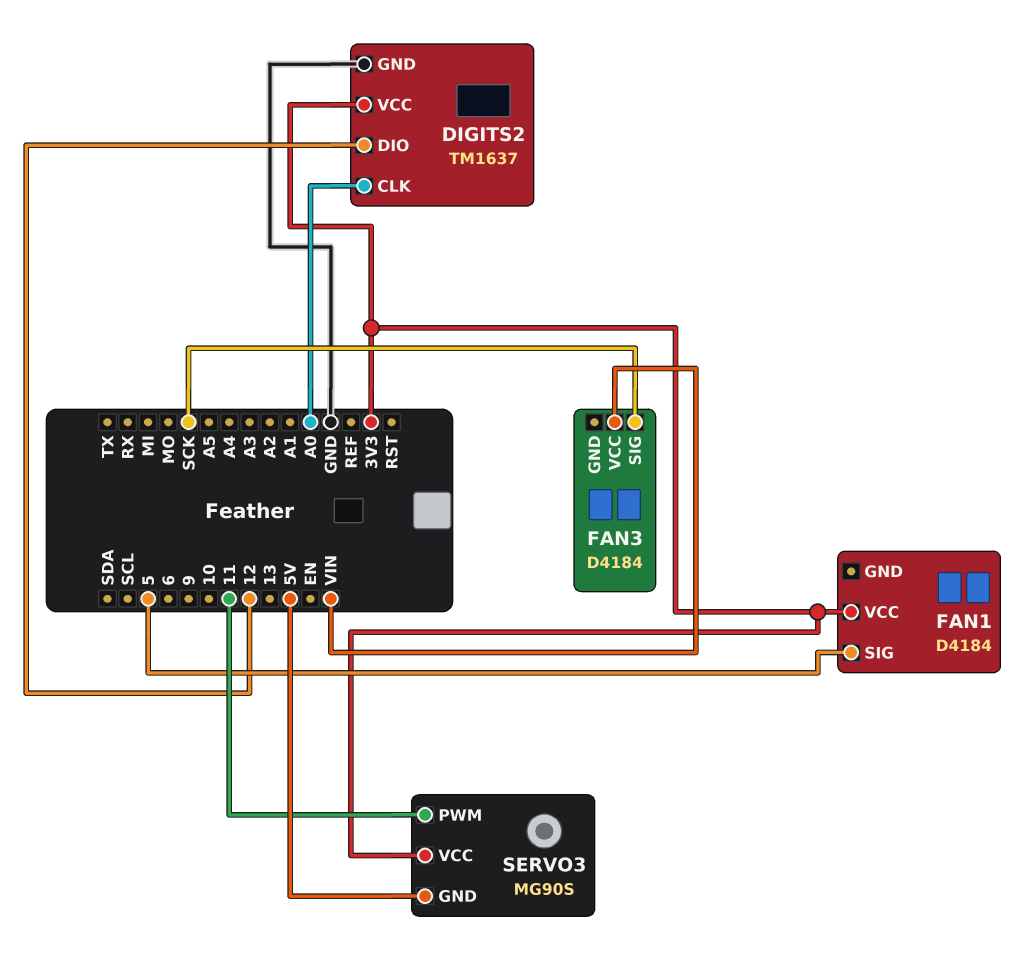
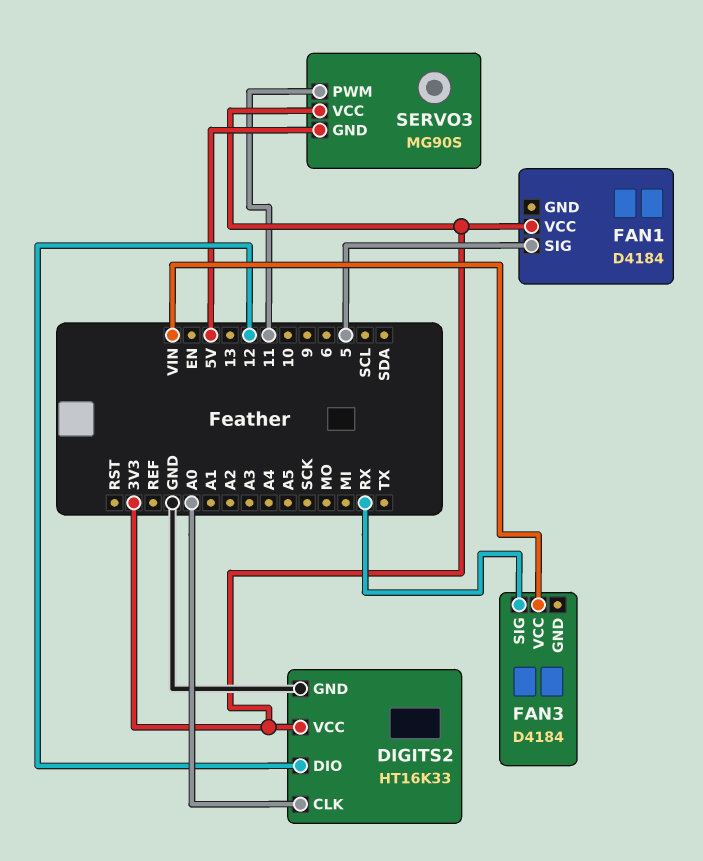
DIGITS2: TM1637 -> HT16K33
FAN3 pin SIG: SCK -> RX

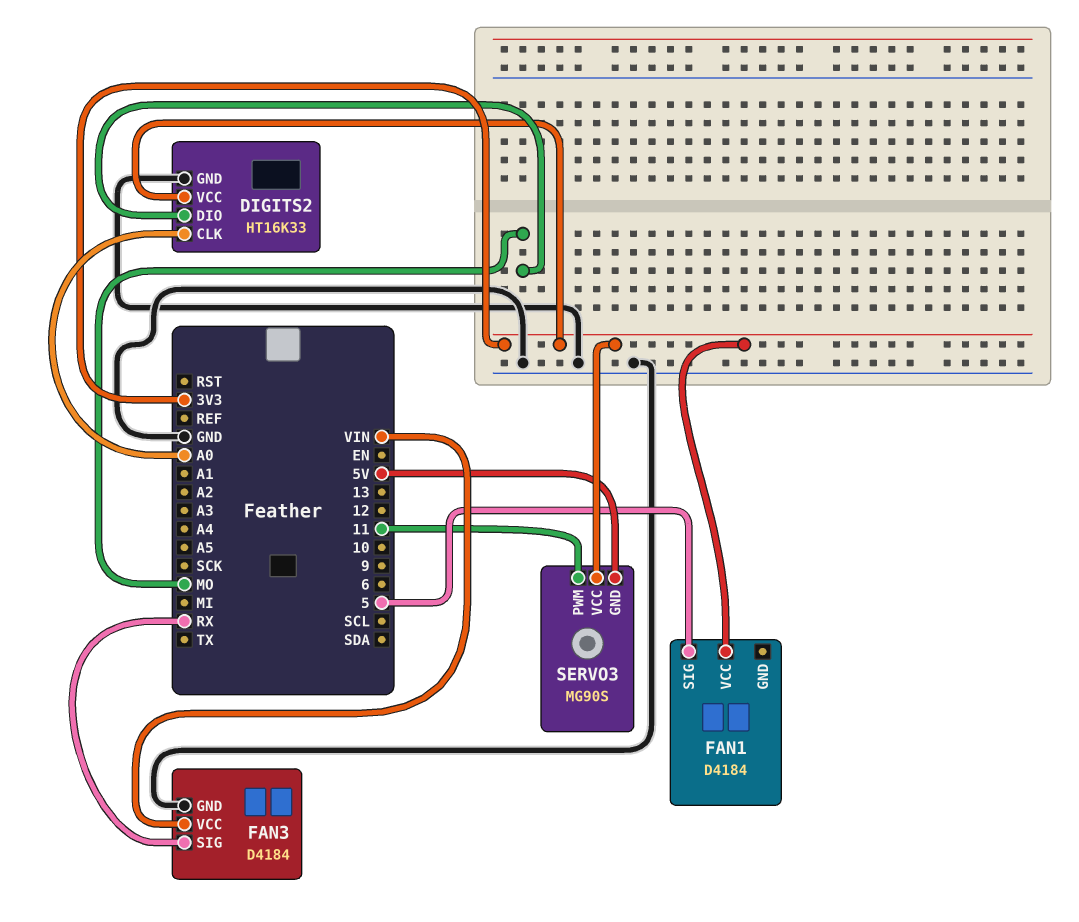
DIGITS2 pin DIO: 12 -> MO
FAN3 pin GND: none -> GND

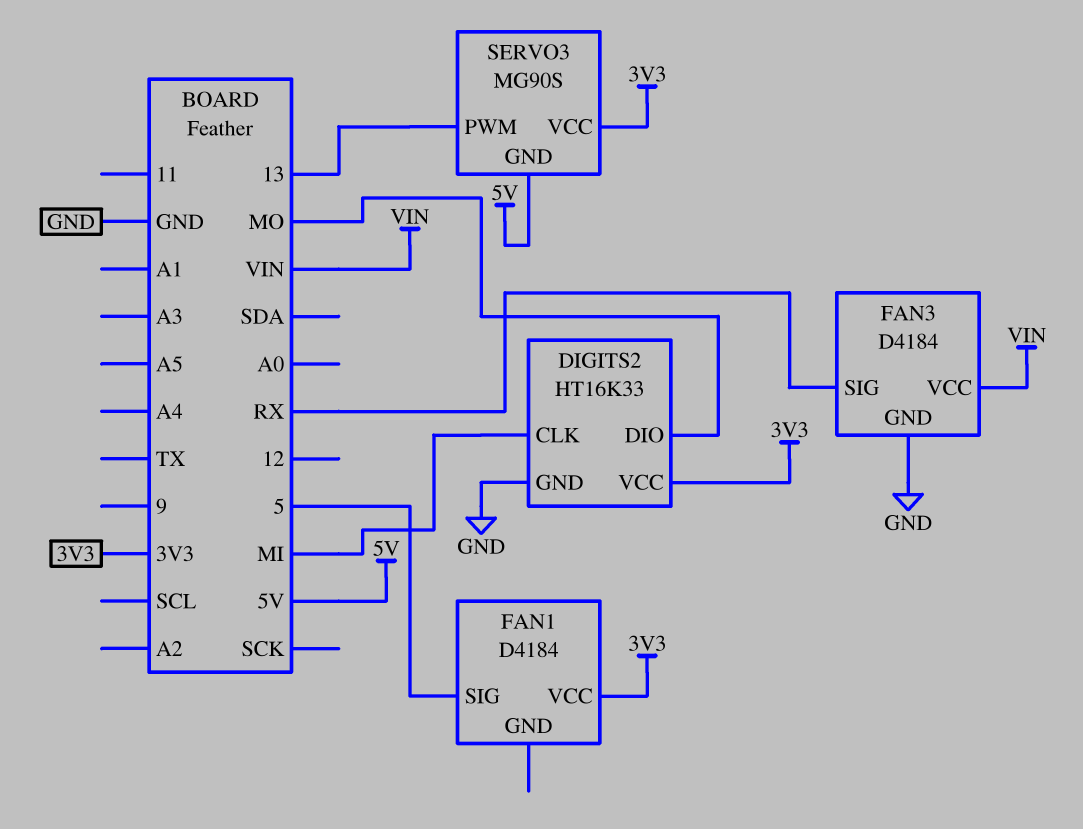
DIGITS2 pin CLK: A0 -> MI
SERVO3 pin PWM: 11 -> 13

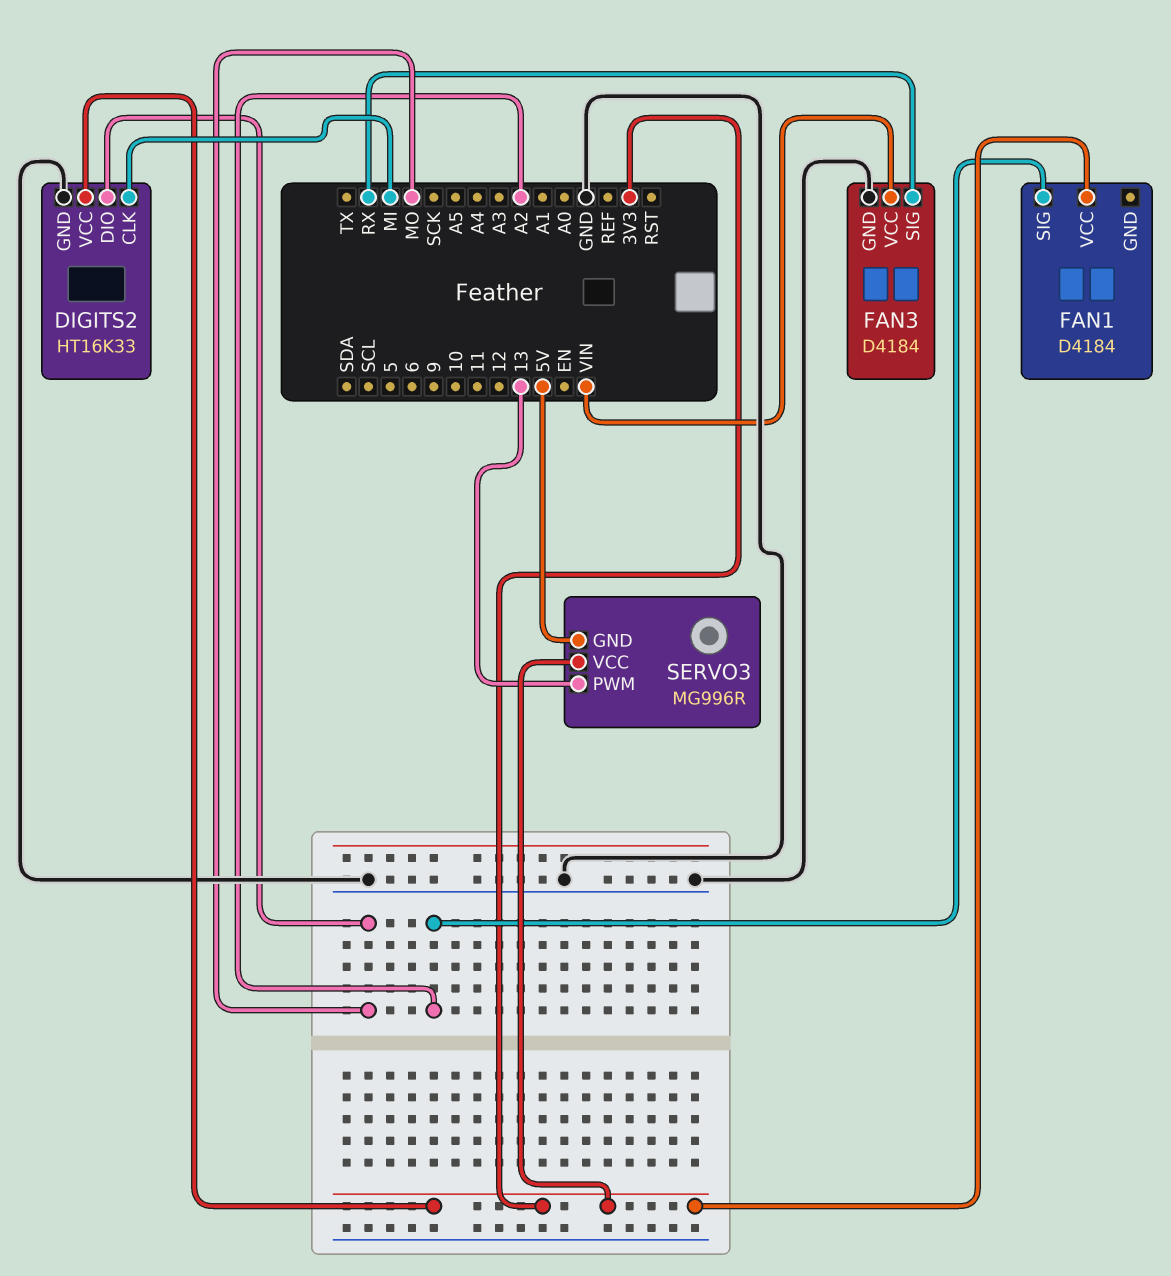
FAN1 pin SIG: 5 -> A2
SERVO3: MG90S -> MG996R

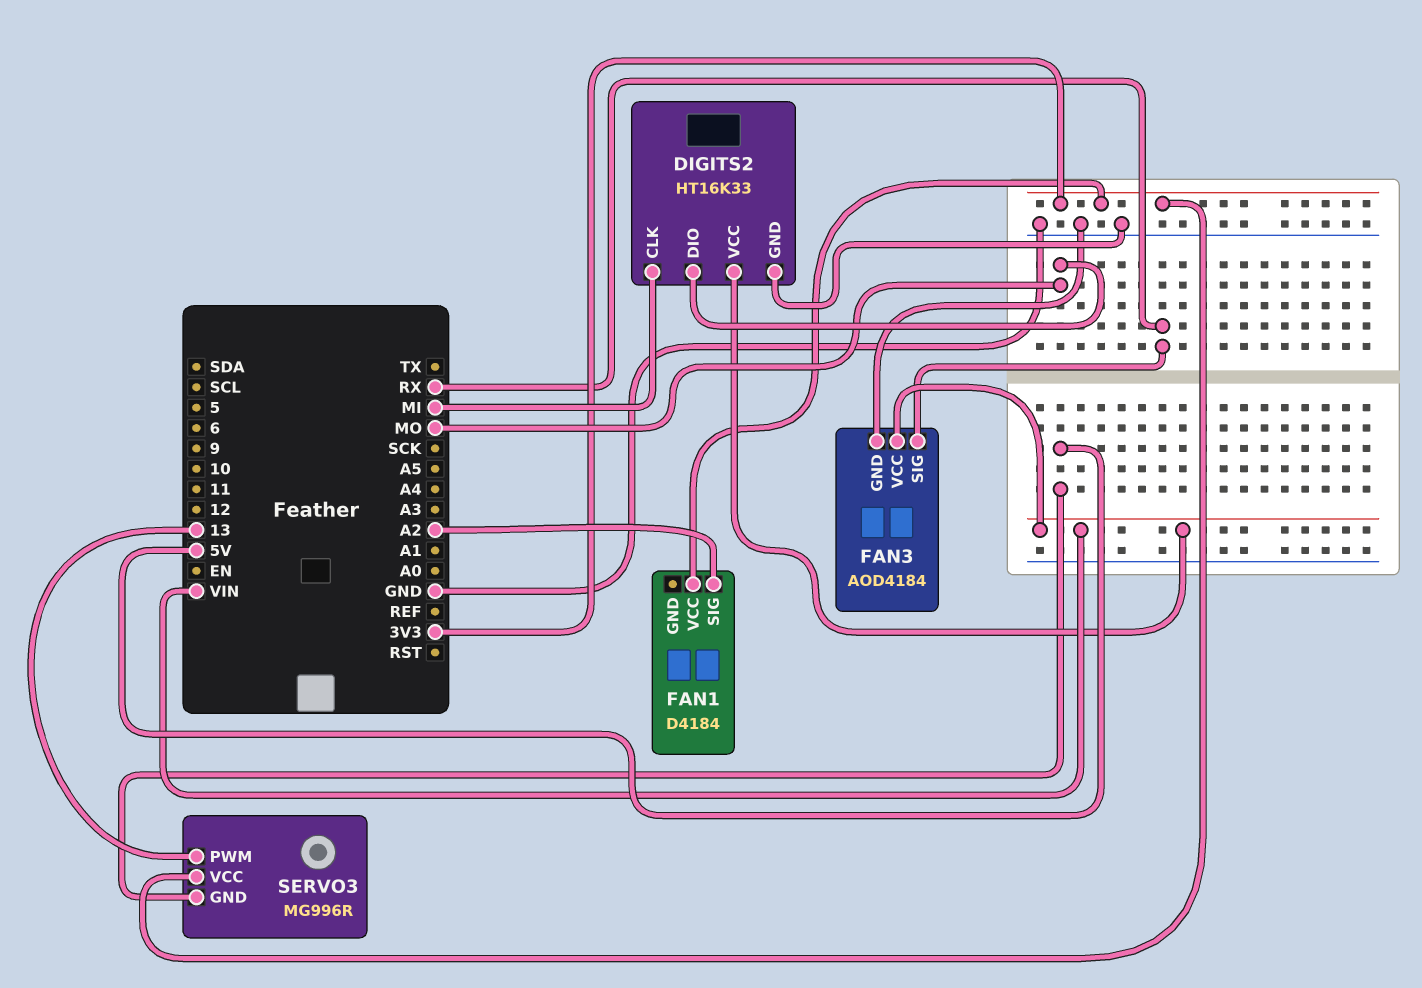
DIGITS2 pin VCC: 3V3 -> VIN
FAN3: D4184 -> AOD4184

